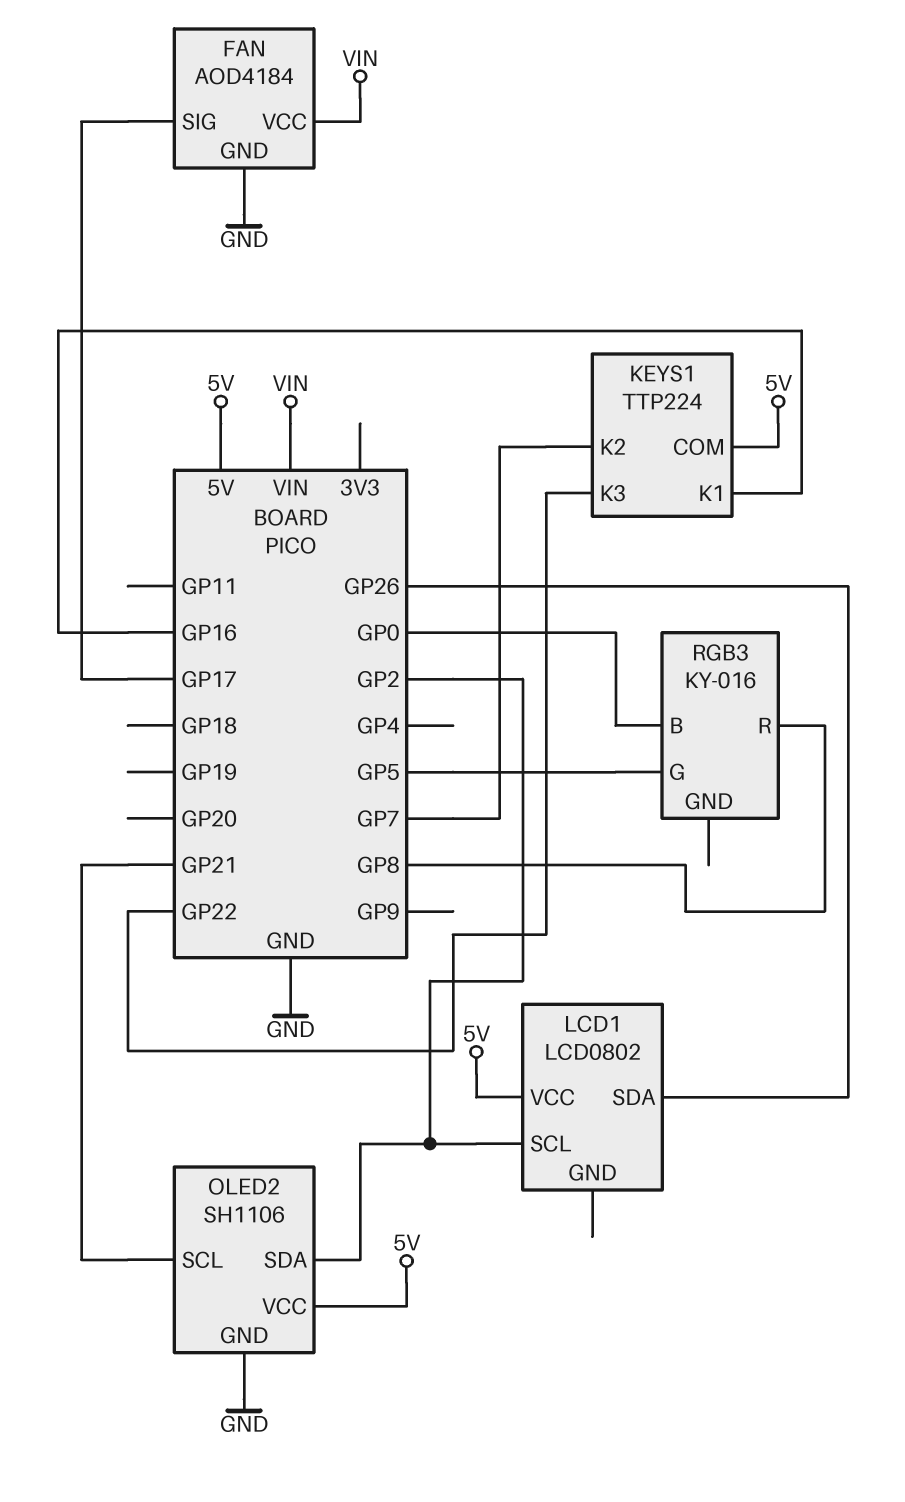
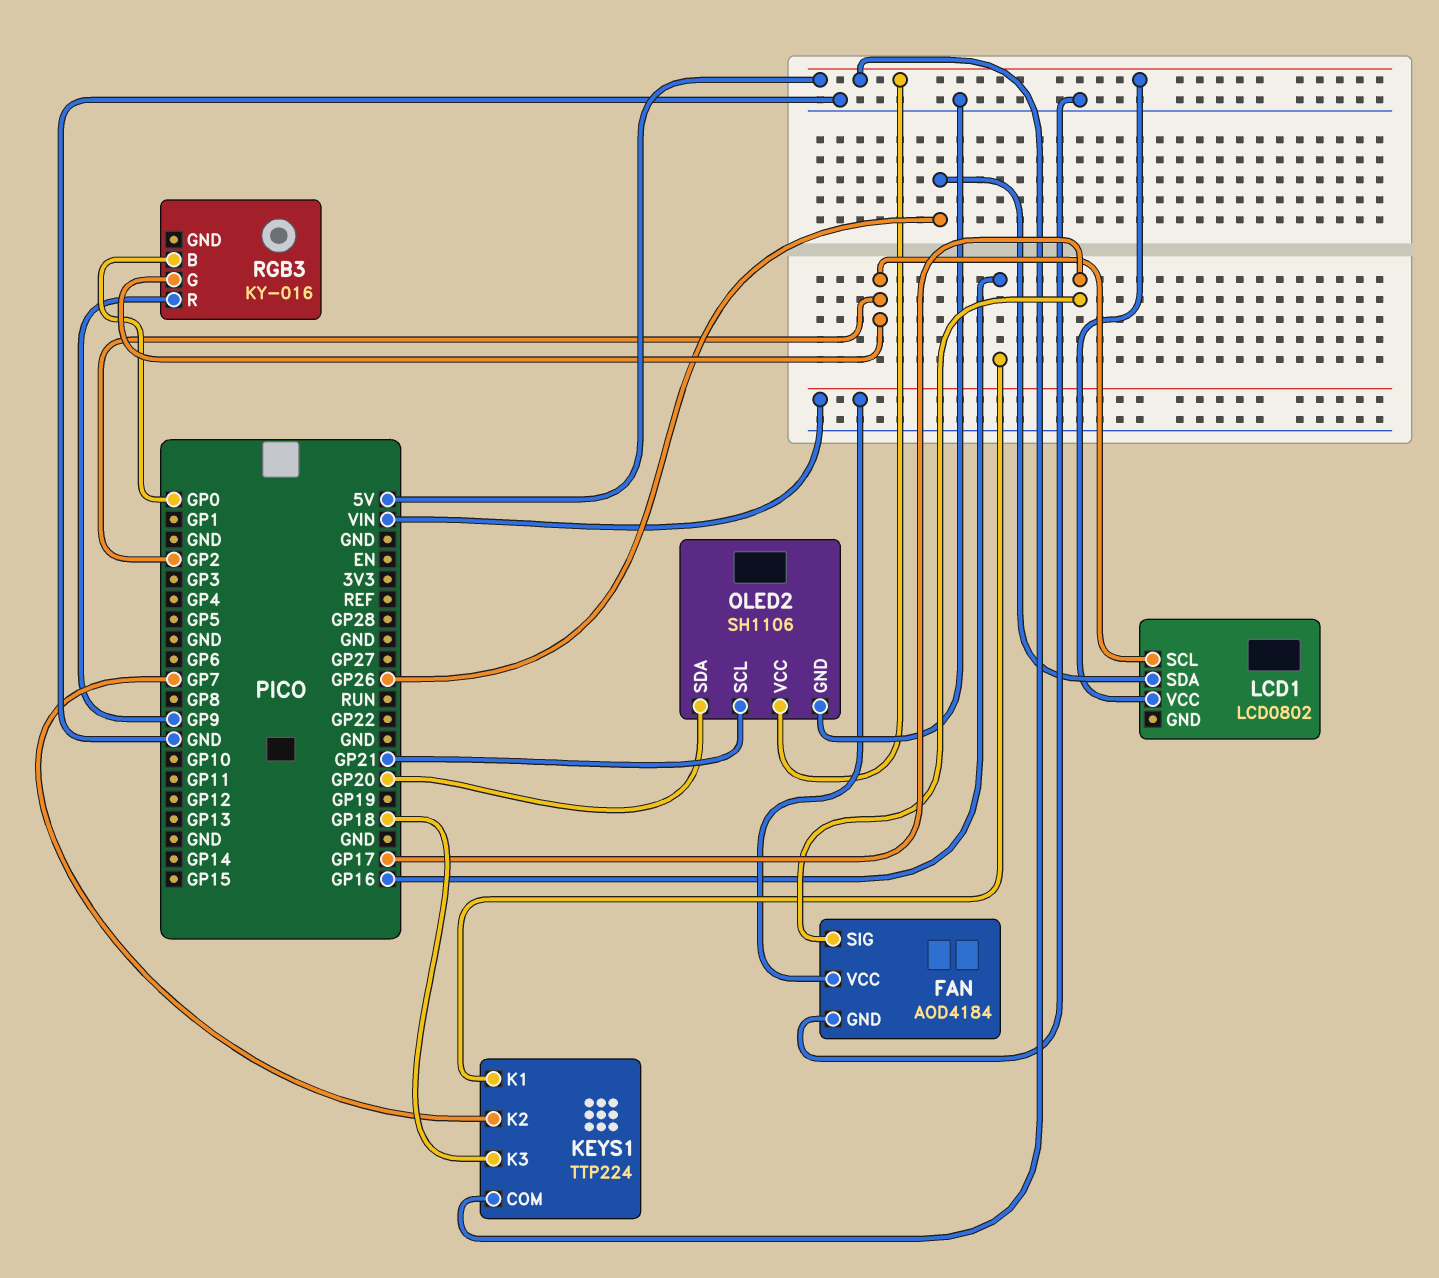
KEYS1 pin K3: GP22 -> GP18
OLED2 pin SDA: GP2 -> GP20
RGB3 pin G: GP5 -> GP2
RGB3 pin R: GP8 -> GP9

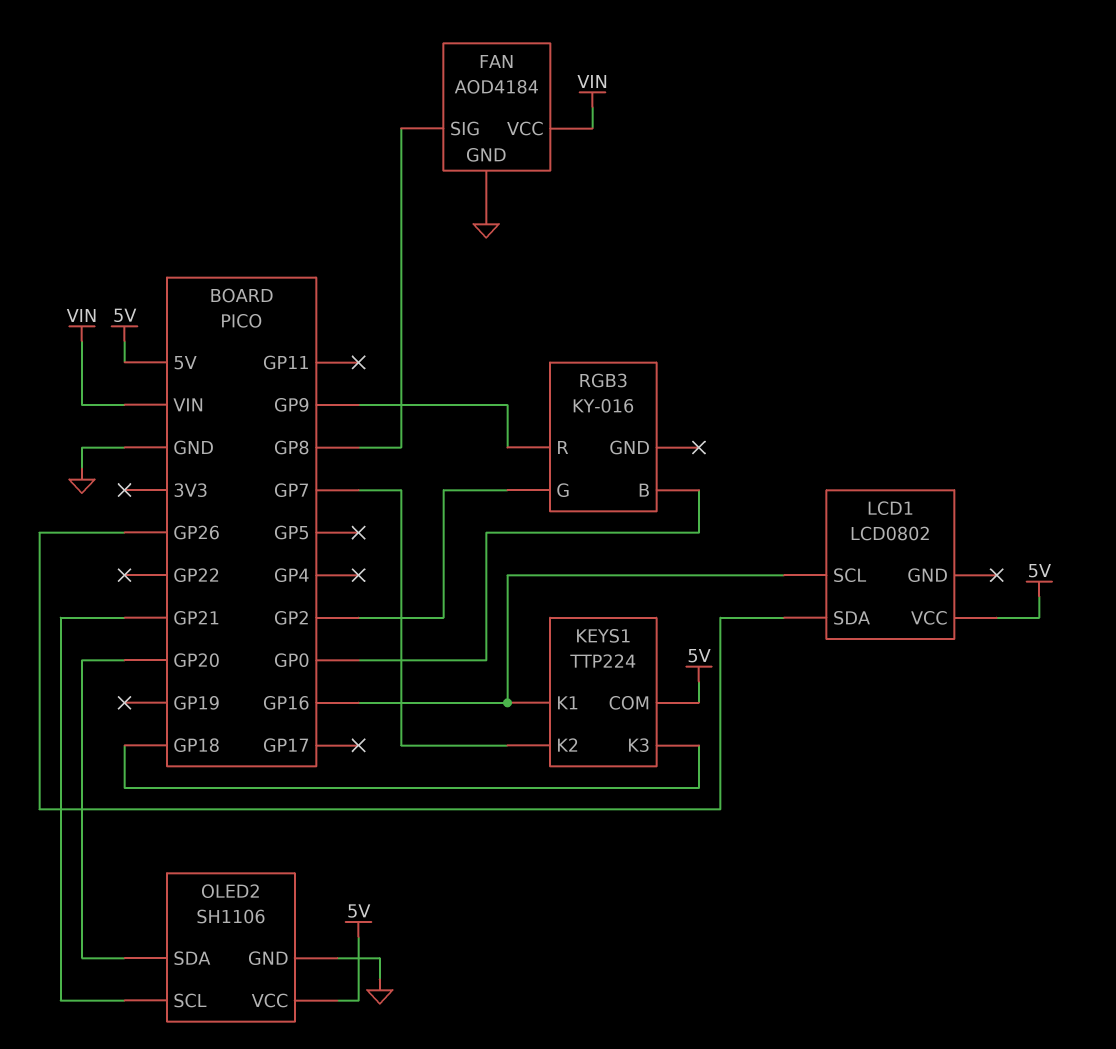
FAN pin SIG: GP17 -> GP8
LCD1 pin SCL: GP2 -> GP16

